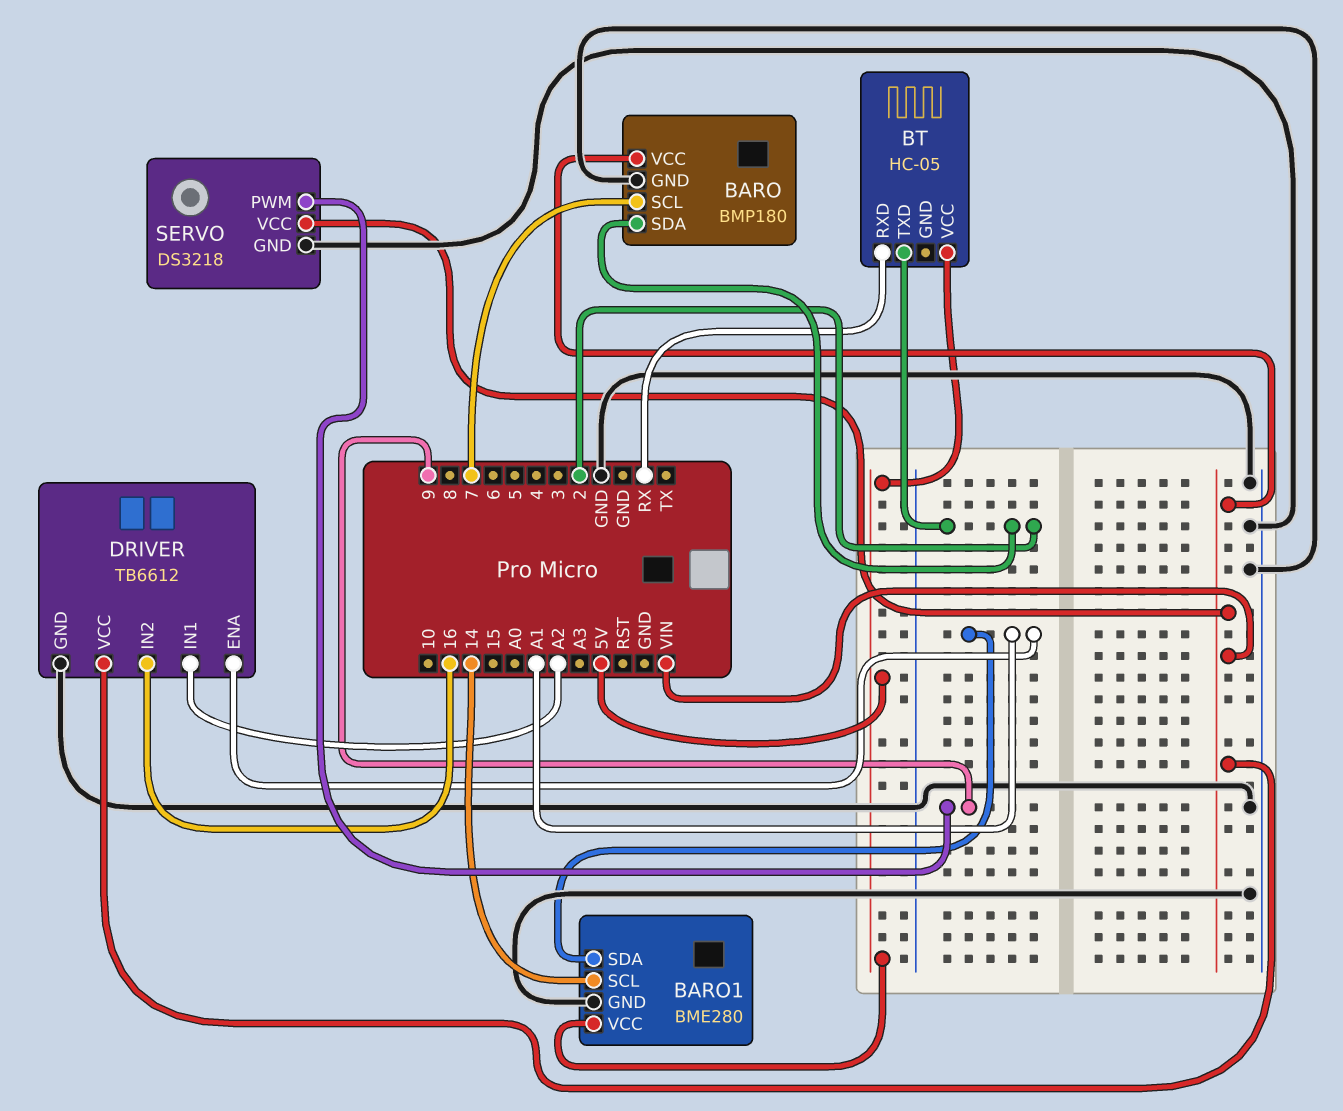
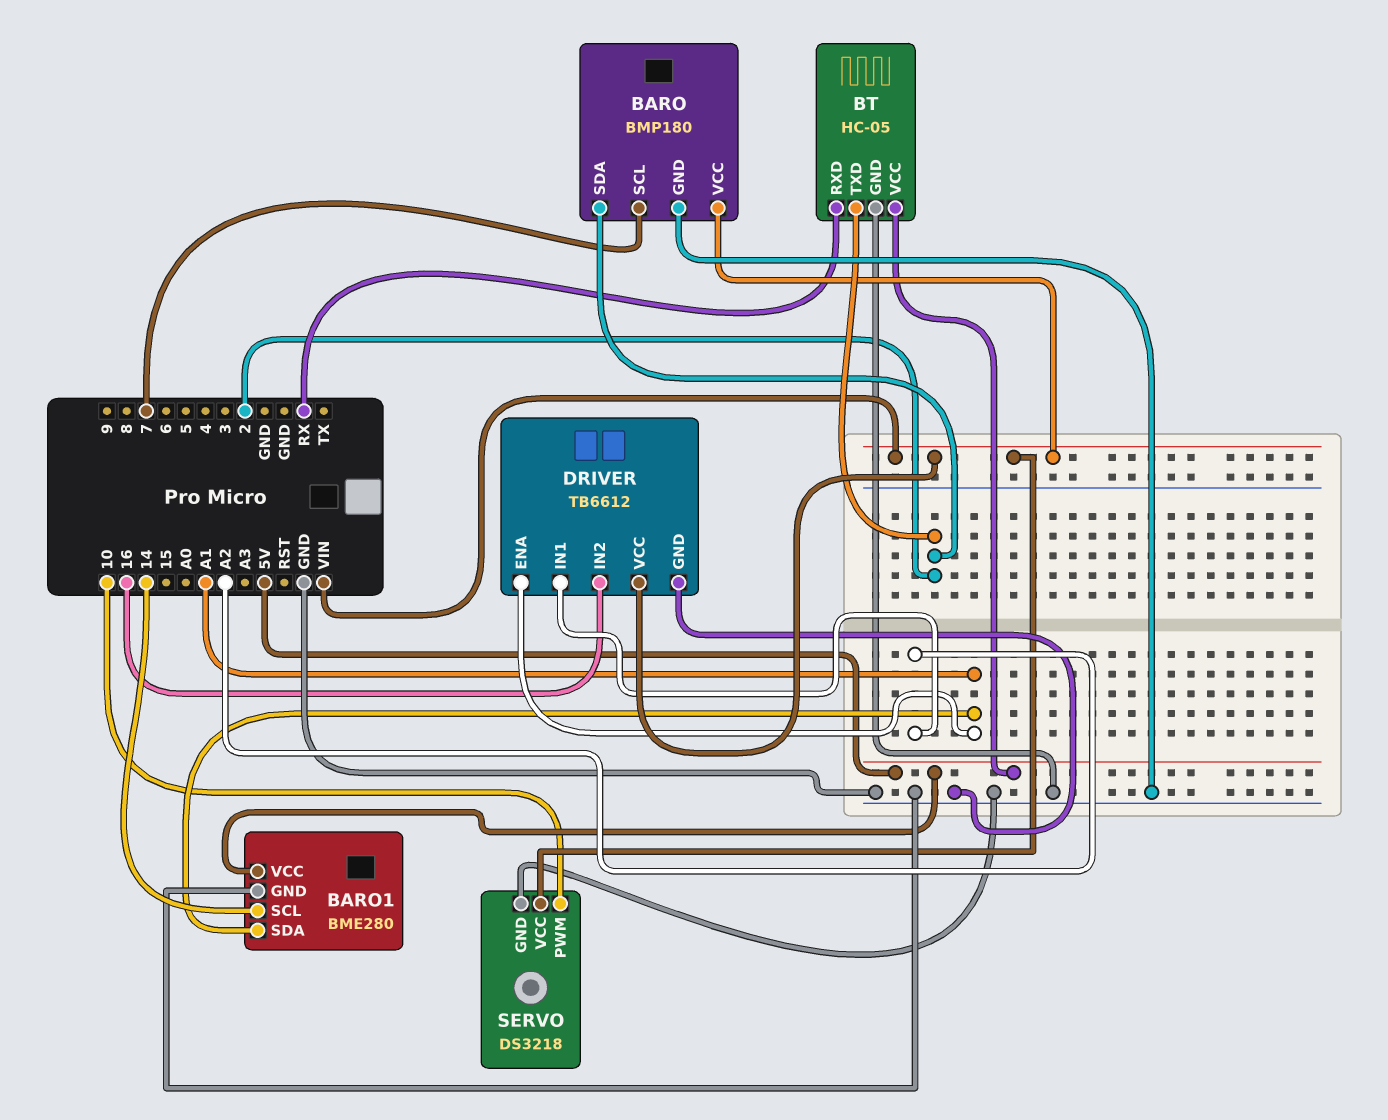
BT pin GND: none -> GND
SERVO pin PWM: 9 -> 10

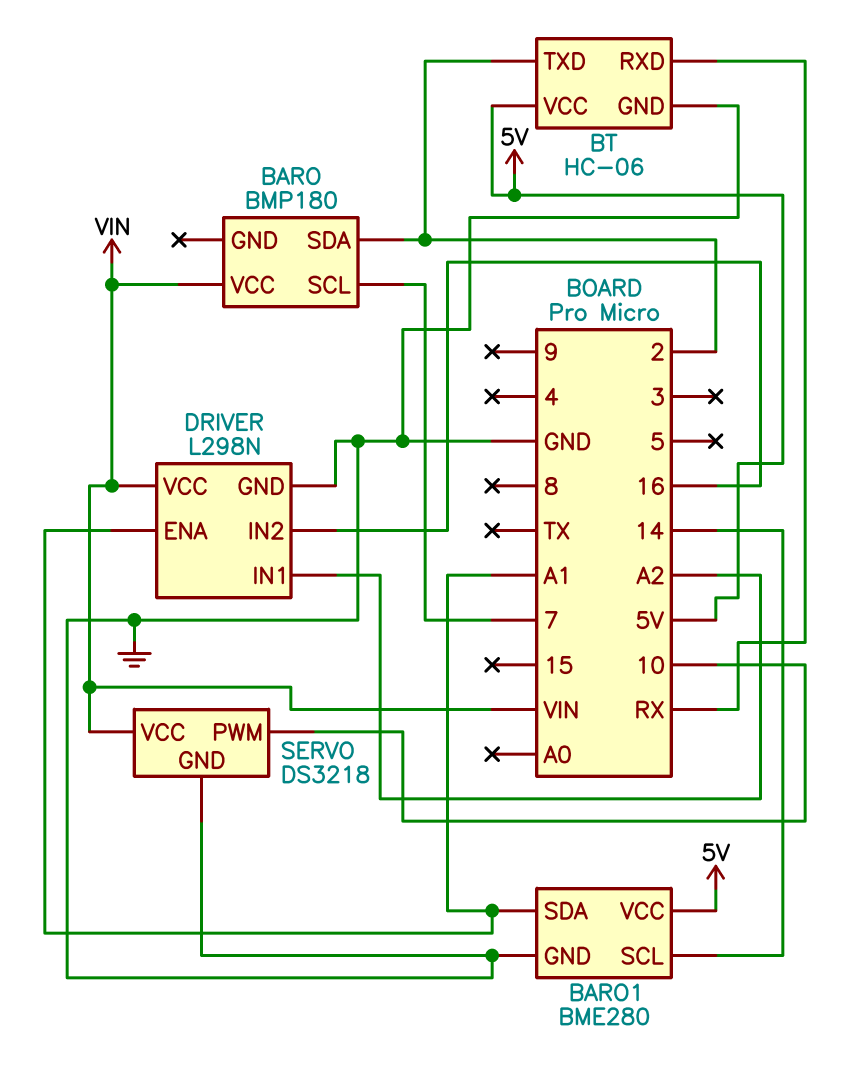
BARO pin GND: GND -> none
BT: HC-05 -> HC-06
DRIVER: TB6612 -> L298N

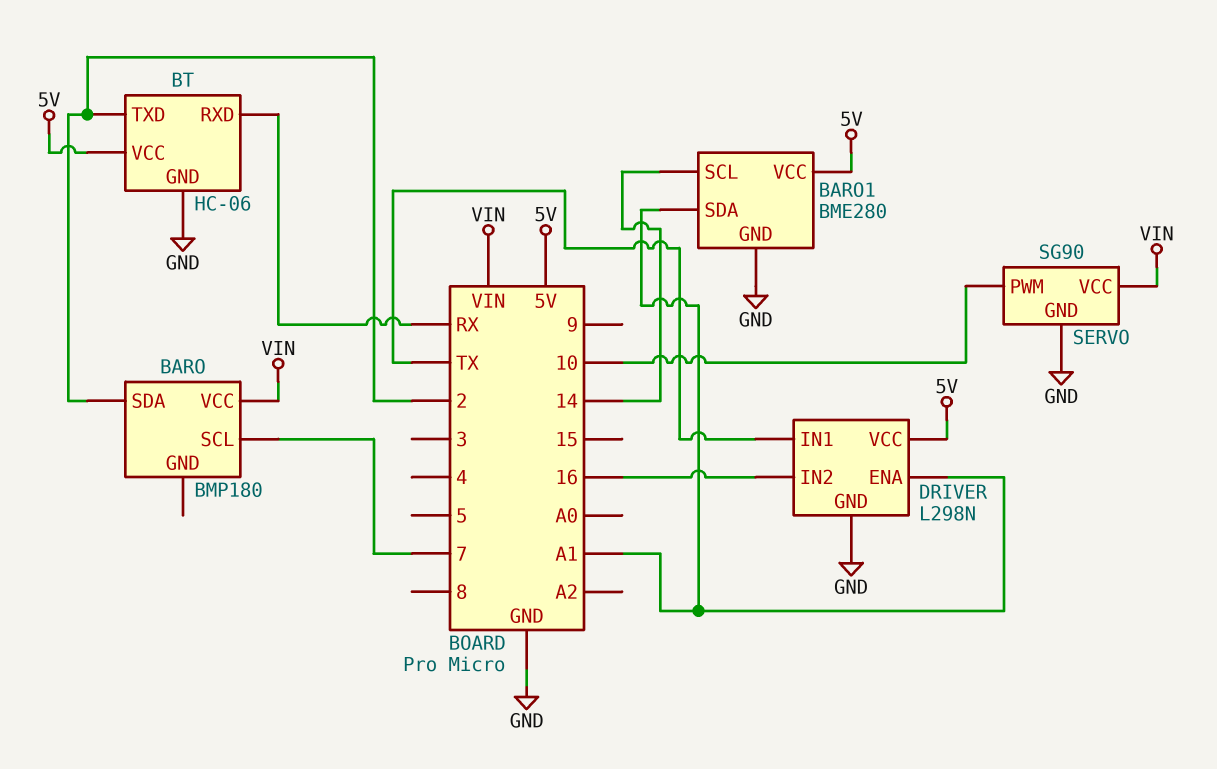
DRIVER pin IN1: A2 -> TX
DRIVER pin VCC: VIN -> 5V
SERVO: DS3218 -> SG90

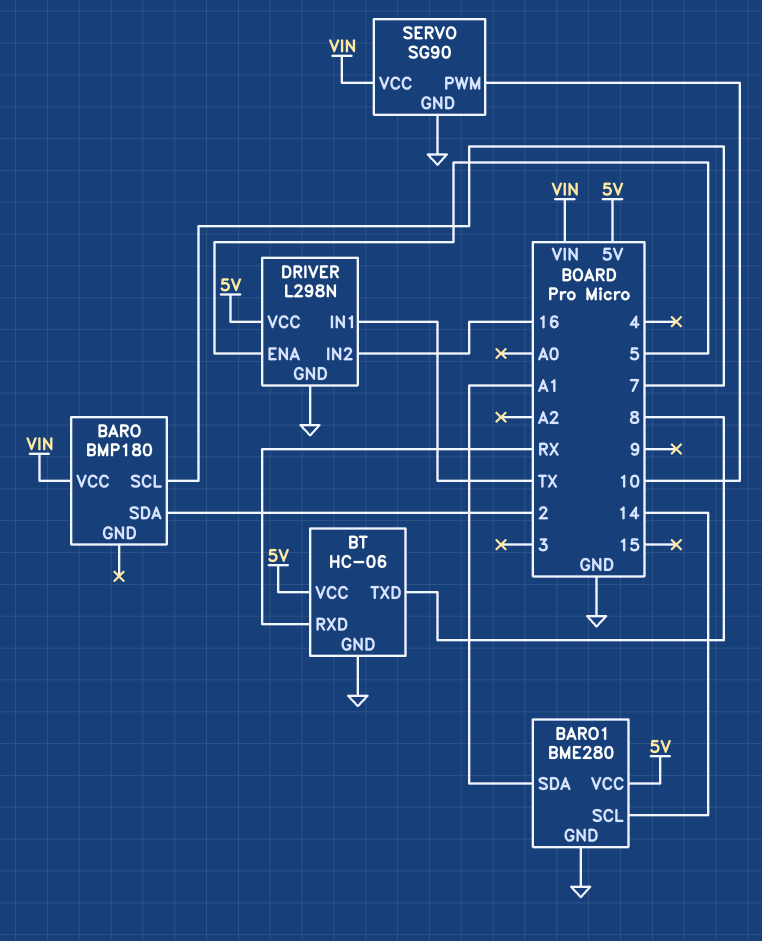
BT pin TXD: 2 -> 8
DRIVER pin ENA: A1 -> 5

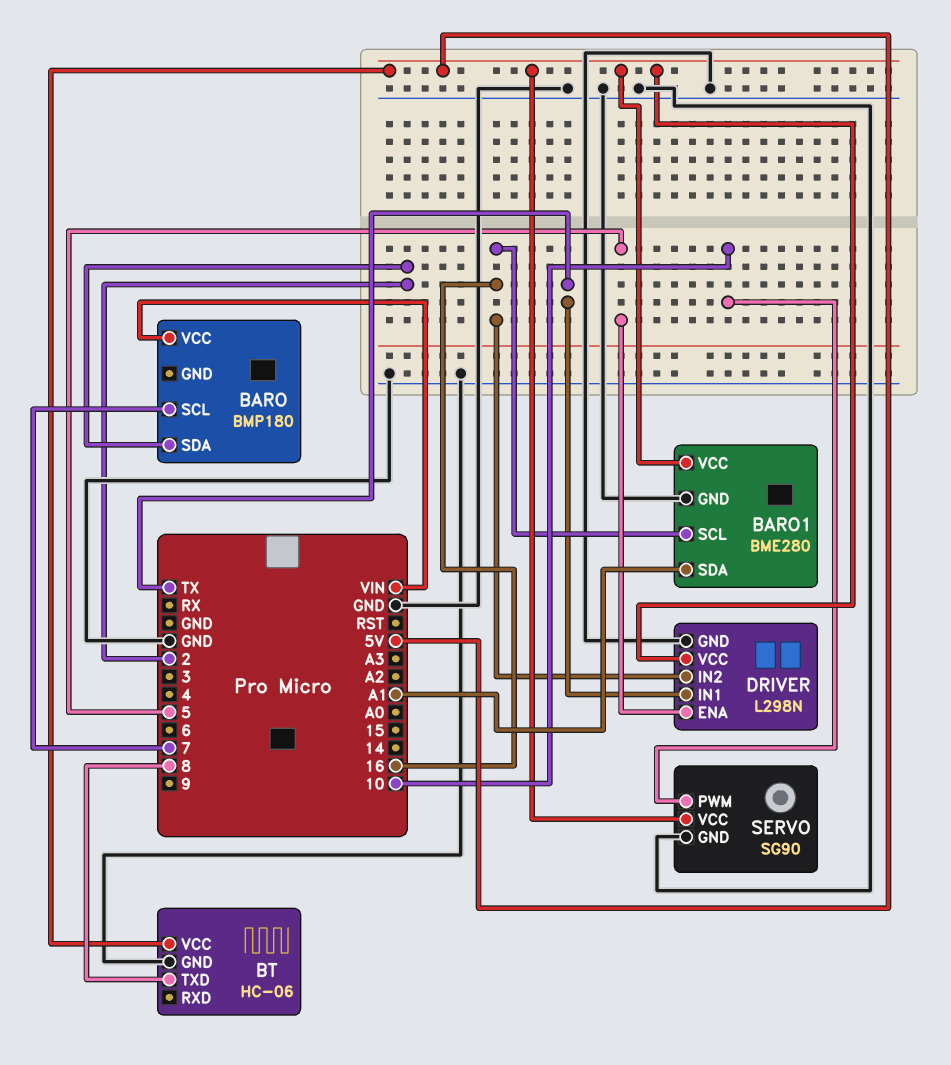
BARO1 pin SCL: 14 -> 16
BT pin RXD: RX -> none
SERVO pin VCC: VIN -> 5V

